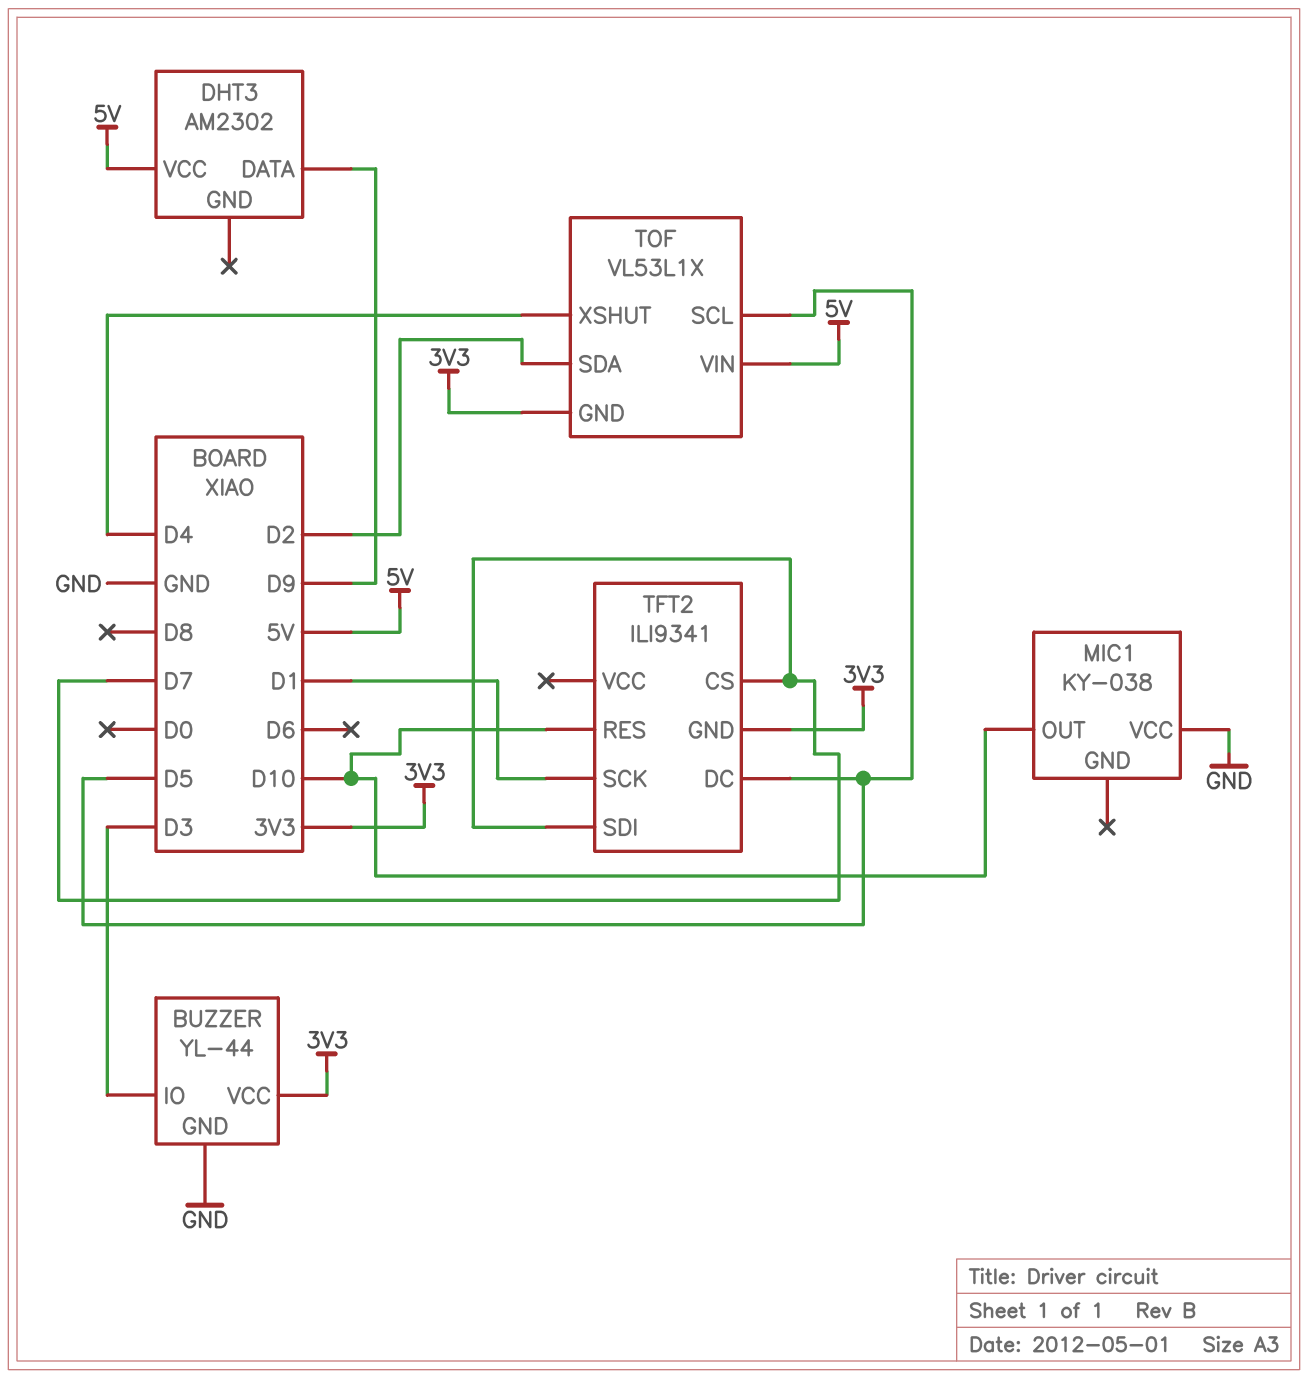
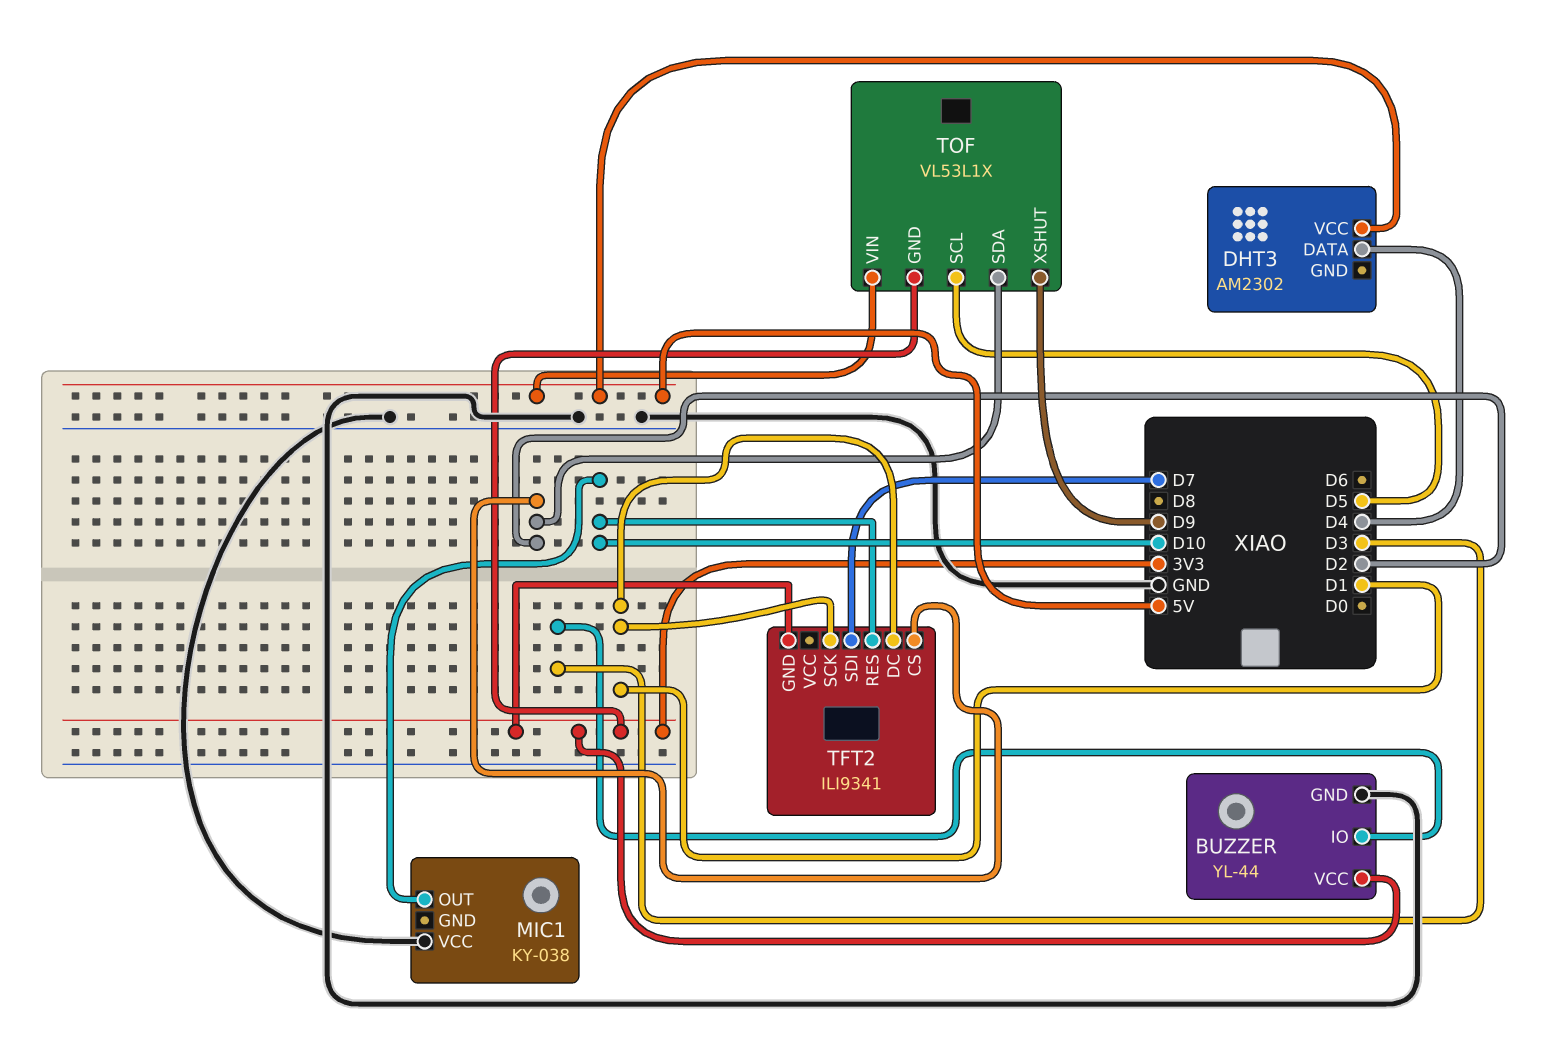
DHT3 pin DATA: D9 -> D4
TFT2 pin CS: D7 -> D2
TFT2 pin DC: D5 -> D1
TOF pin XSHUT: D4 -> D9

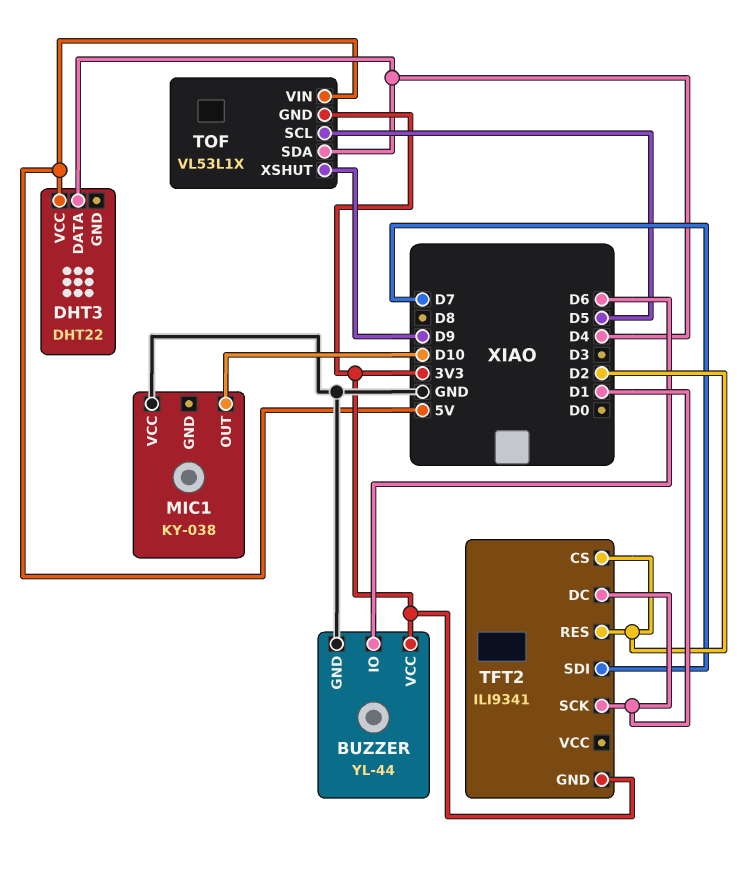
BUZZER pin IO: D3 -> D6
DHT3: AM2302 -> DHT22
TFT2 pin RES: D10 -> D2
TOF pin SDA: D2 -> D4

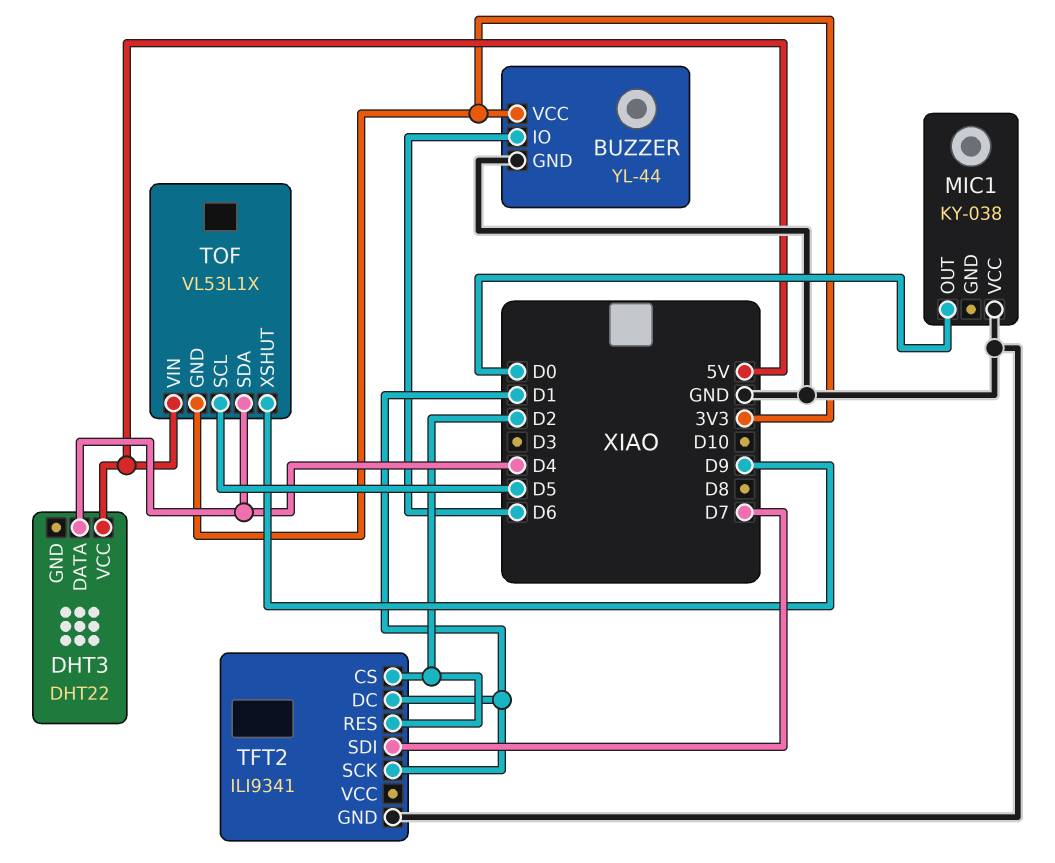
MIC1 pin OUT: D10 -> D0
TFT2 pin GND: 3V3 -> GND

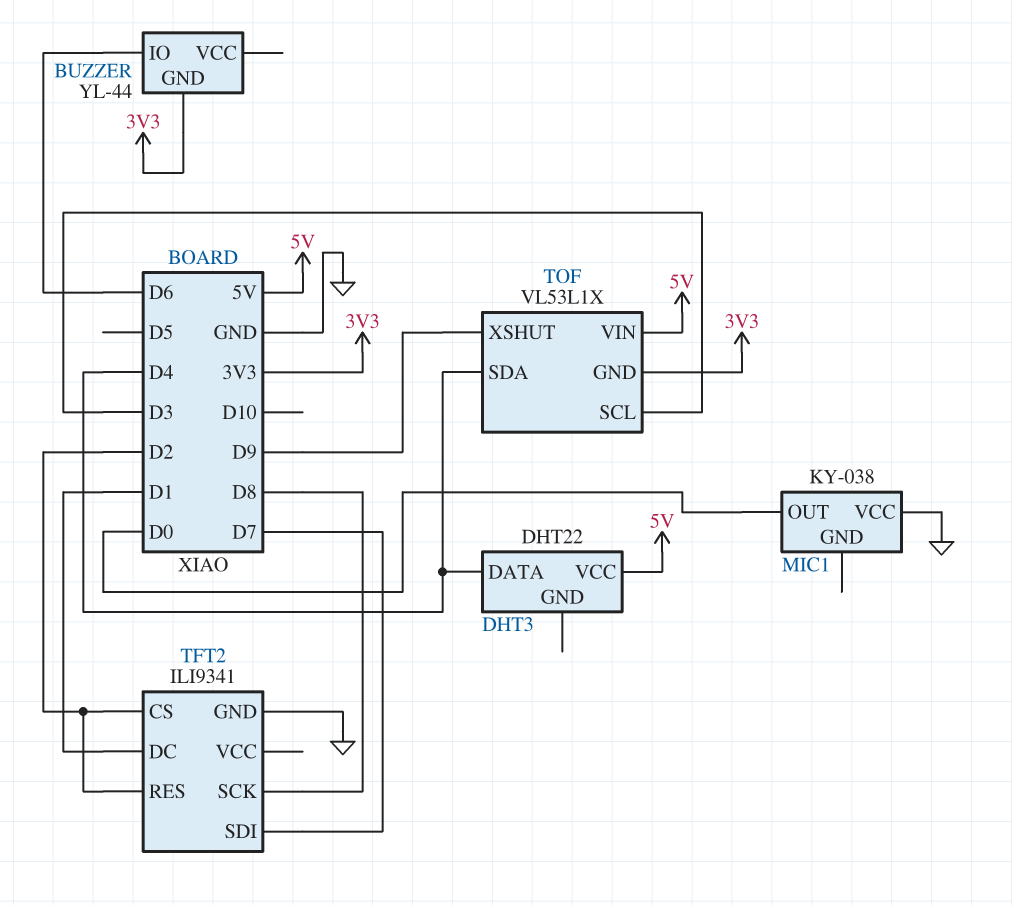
BUZZER pin GND: GND -> 3V3
BUZZER pin VCC: 3V3 -> none
TFT2 pin SCK: D1 -> D8
TOF pin SCL: D5 -> D3

